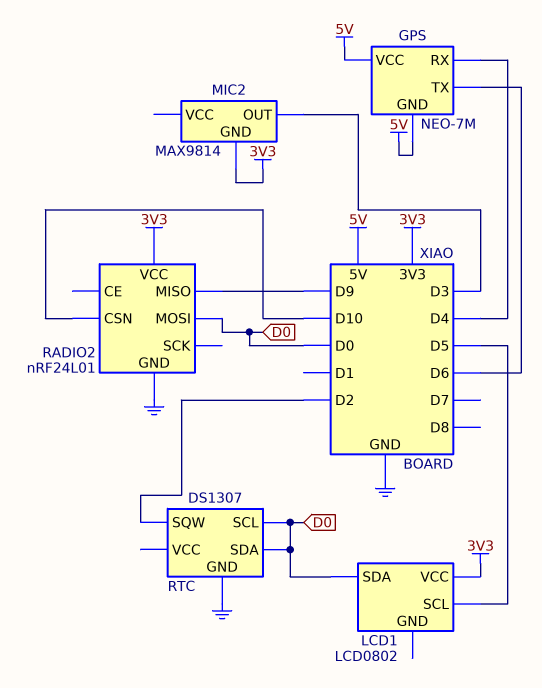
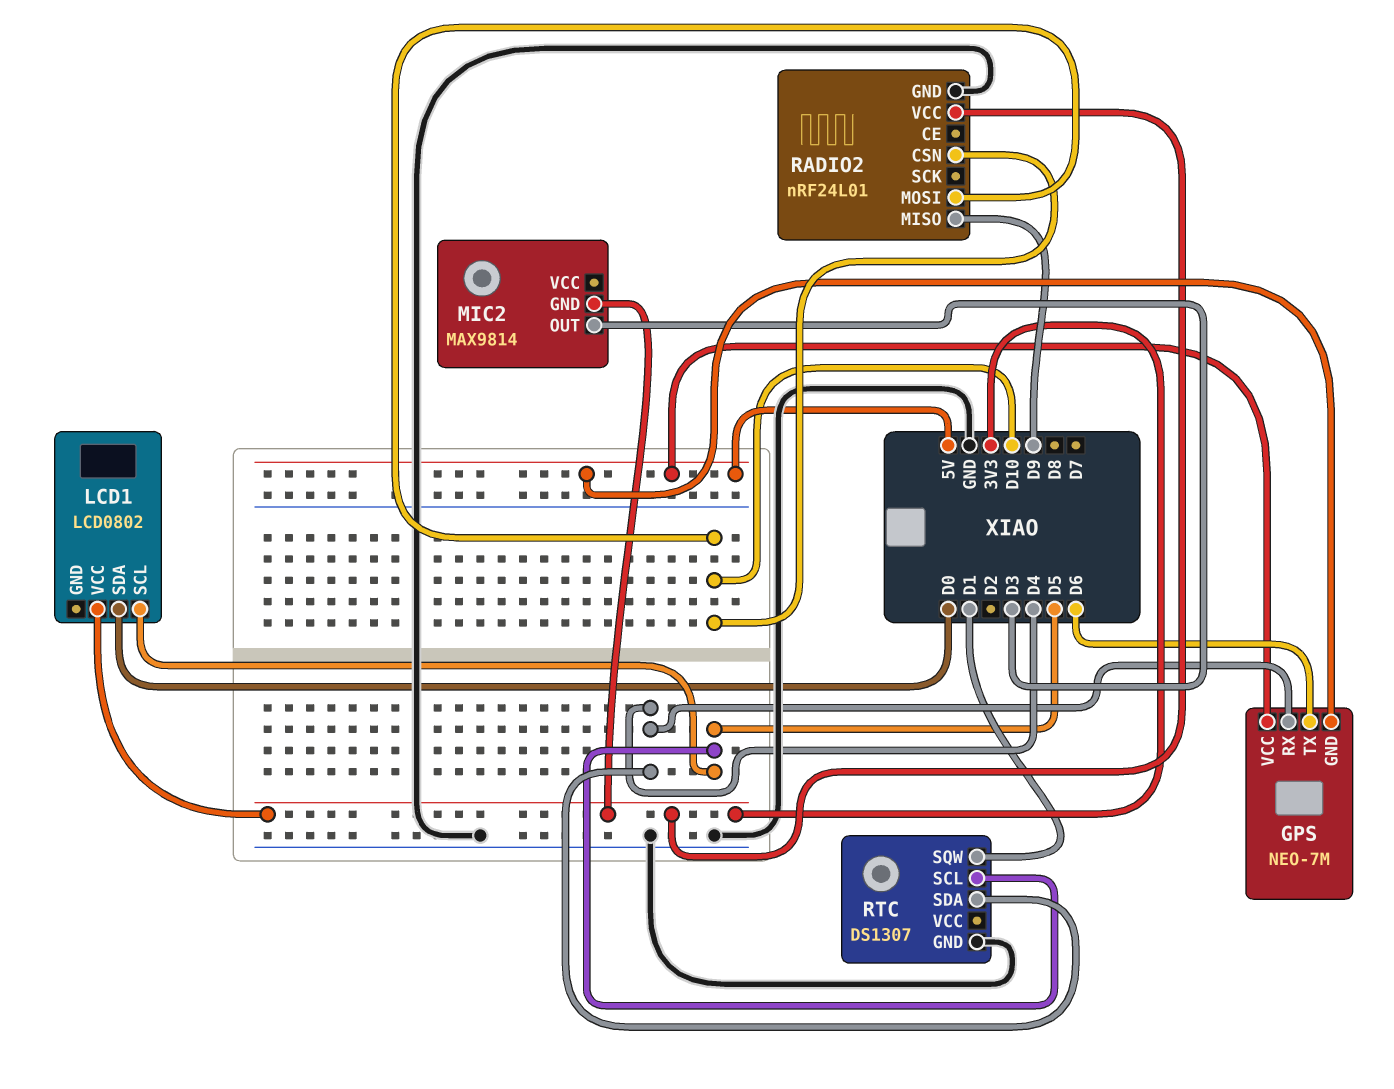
RADIO2 pin MOSI: D0 -> D10
RTC pin SCL: D0 -> D5
RTC pin SDA: D0 -> D4
RTC pin SQW: D2 -> D1

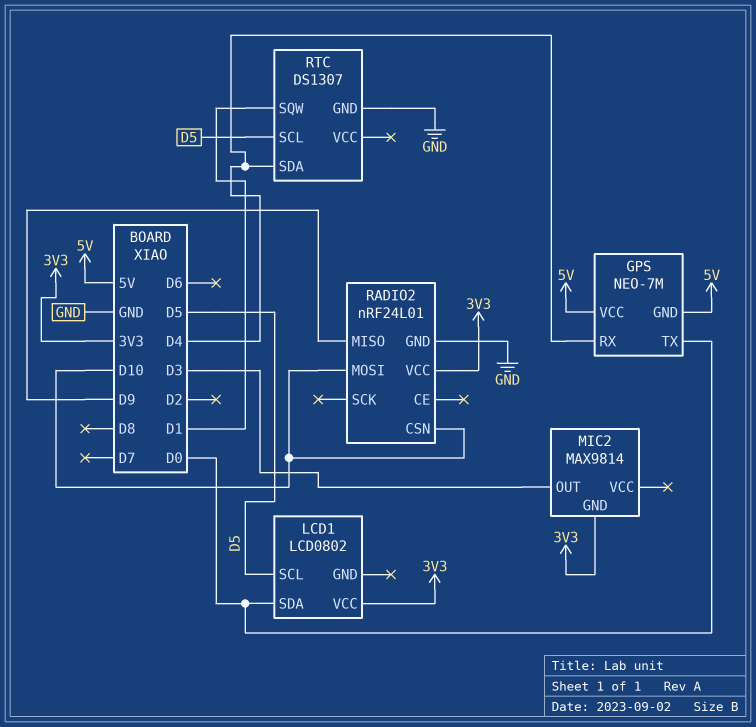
GPS pin TX: D6 -> D0

